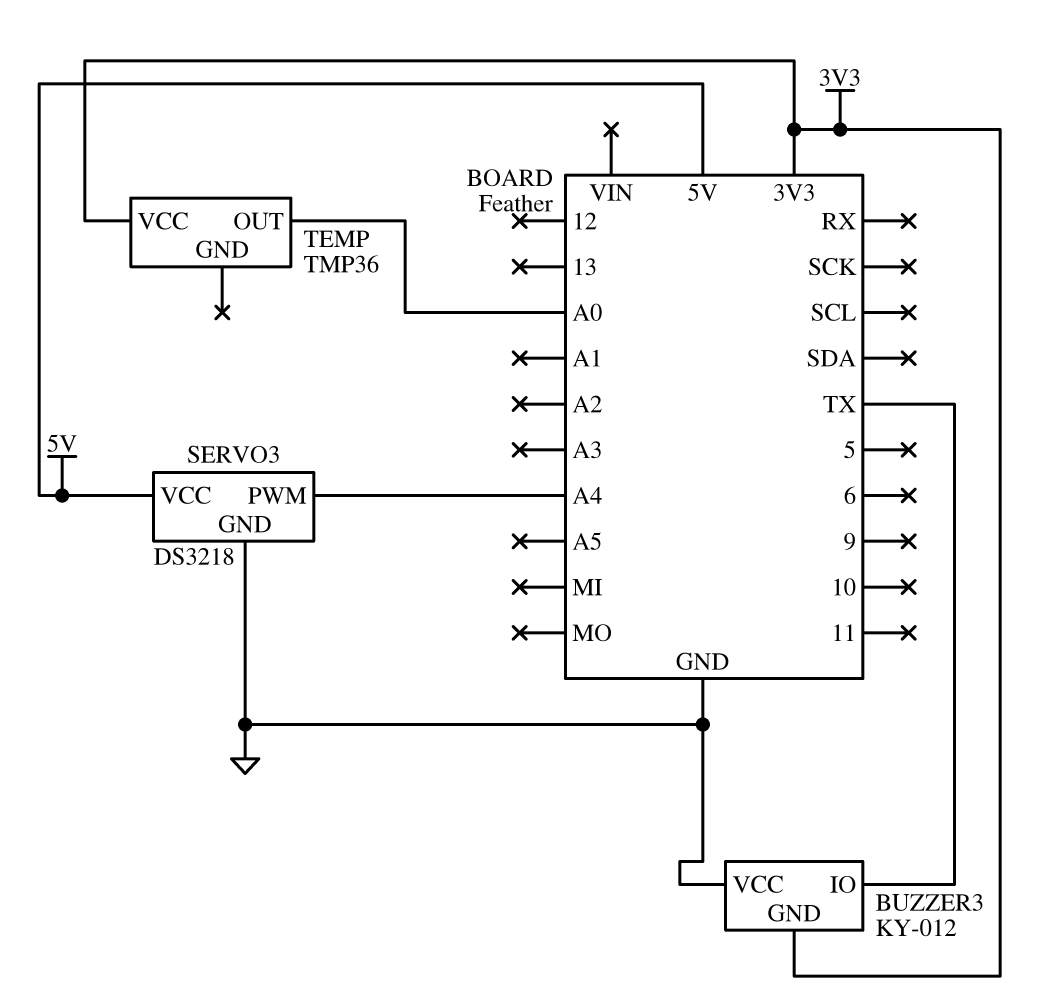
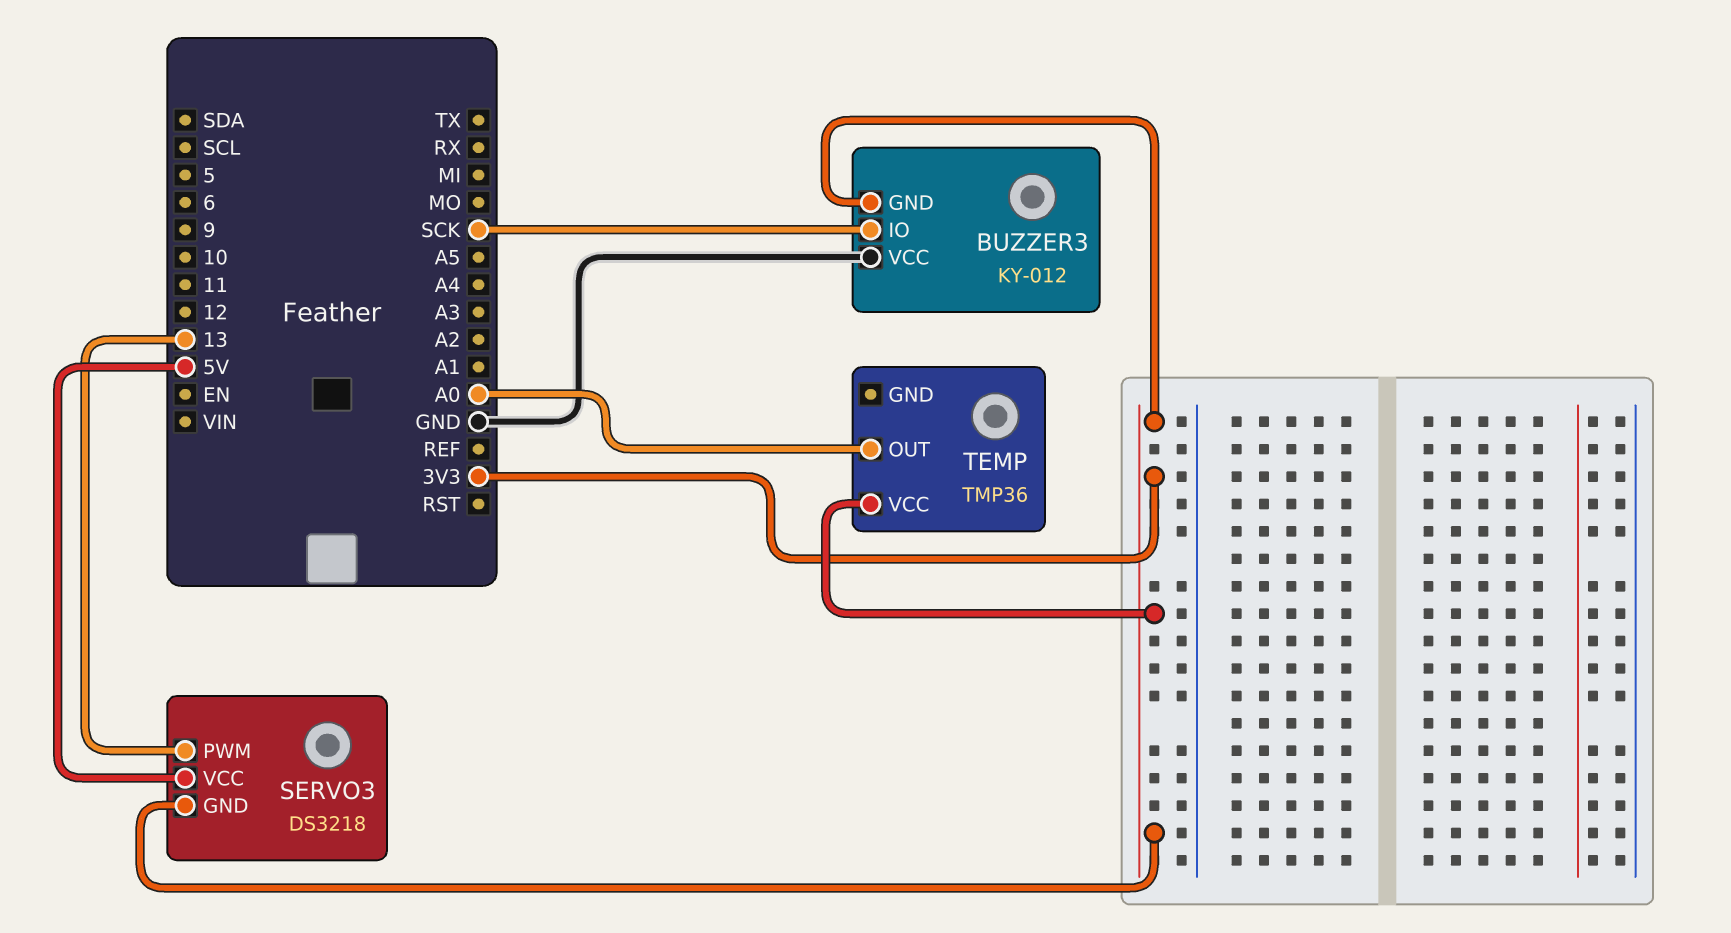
BUZZER3 pin IO: TX -> SCK
SERVO3 pin GND: GND -> 3V3
SERVO3 pin PWM: A4 -> 13

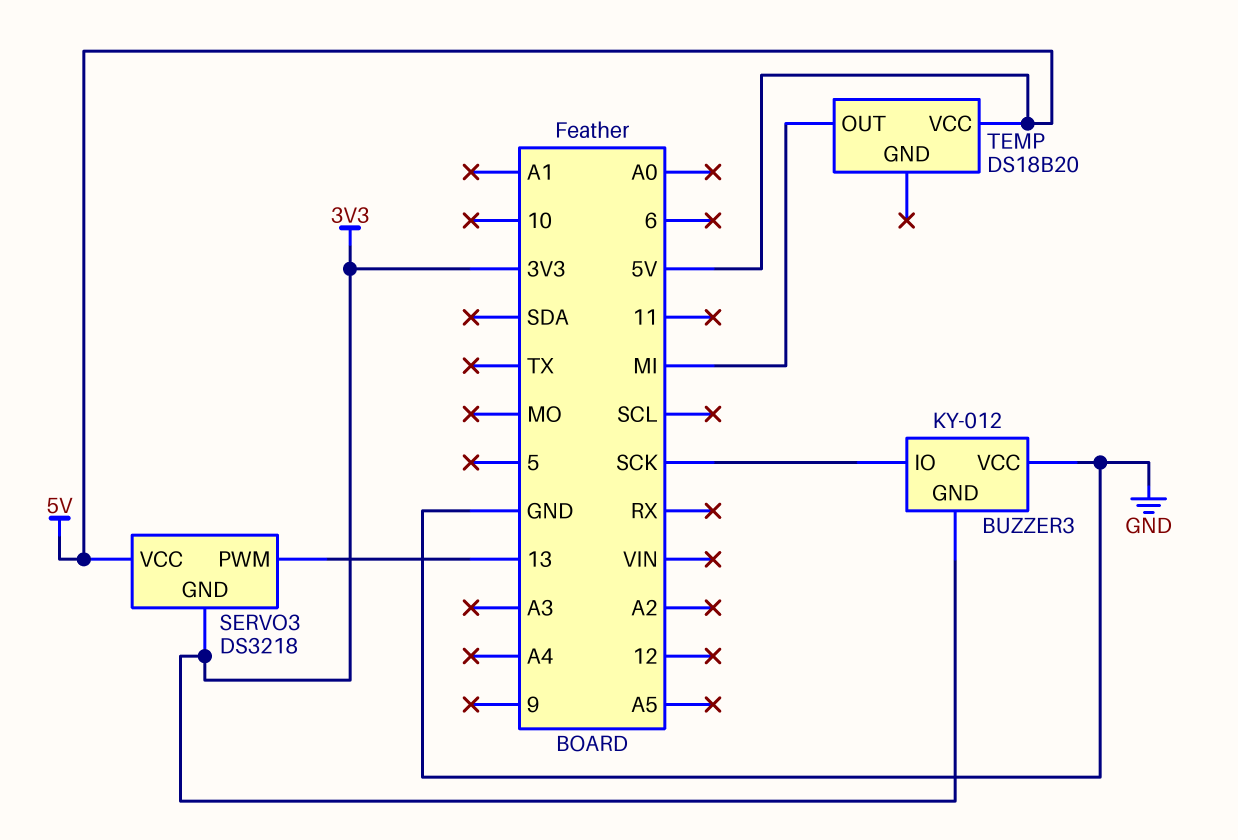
TEMP: TMP36 -> DS18B20
TEMP pin OUT: A0 -> MI
TEMP pin VCC: 3V3 -> 5V

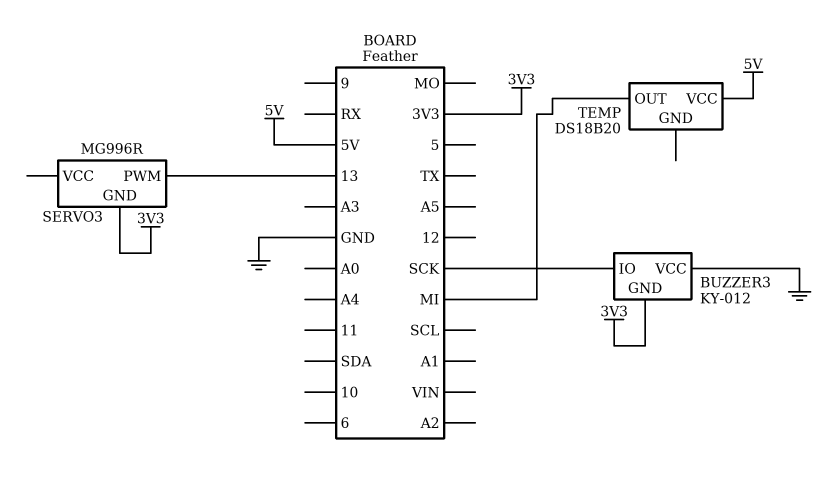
SERVO3: DS3218 -> MG996R
SERVO3 pin VCC: 5V -> none

